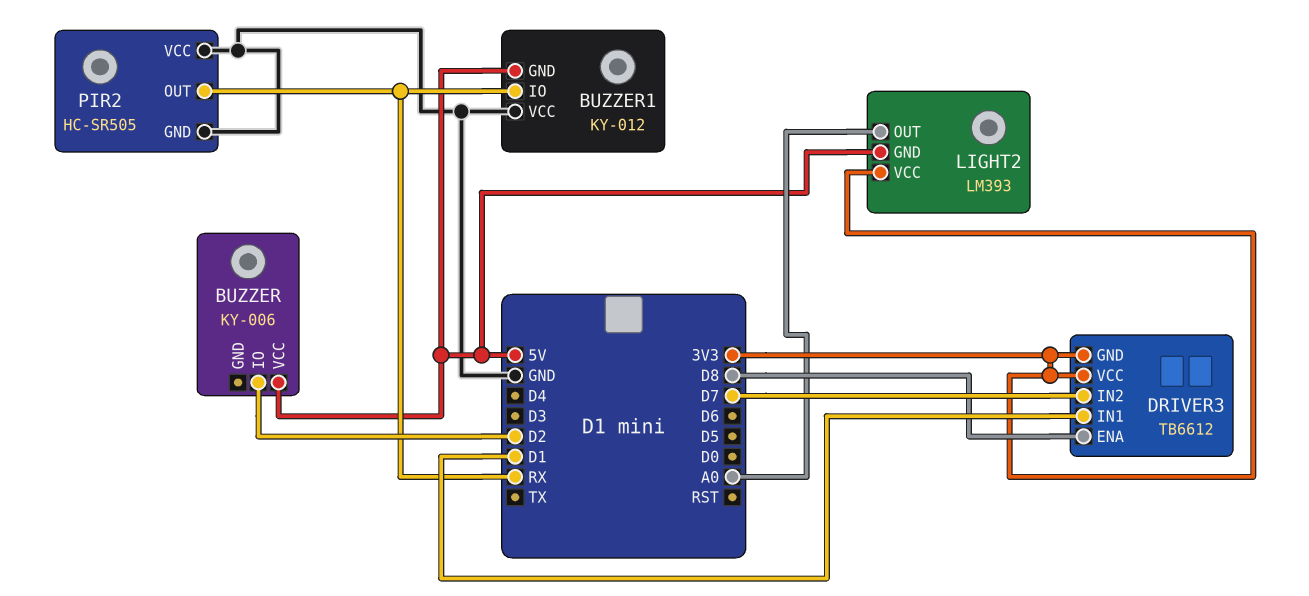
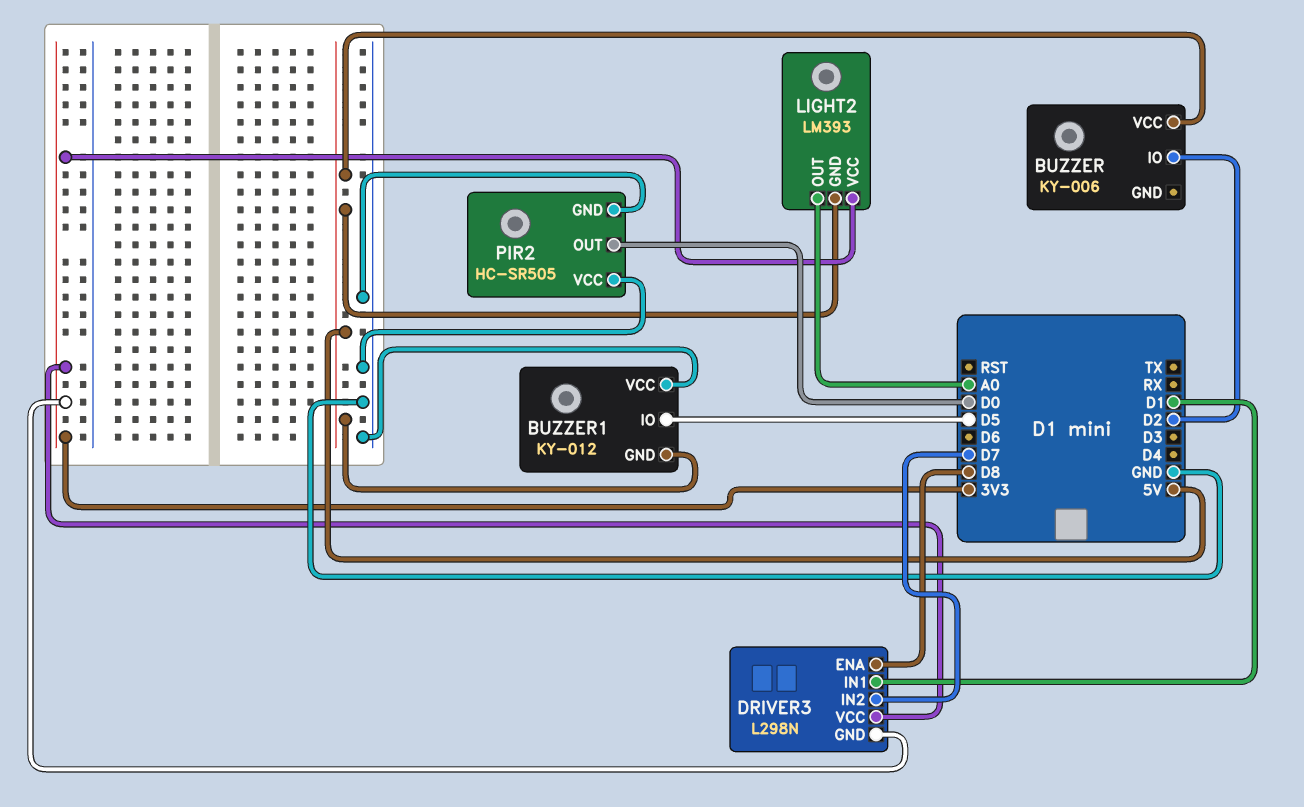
BUZZER1 pin IO: RX -> D5
DRIVER3: TB6612 -> L298N
PIR2 pin OUT: RX -> D0

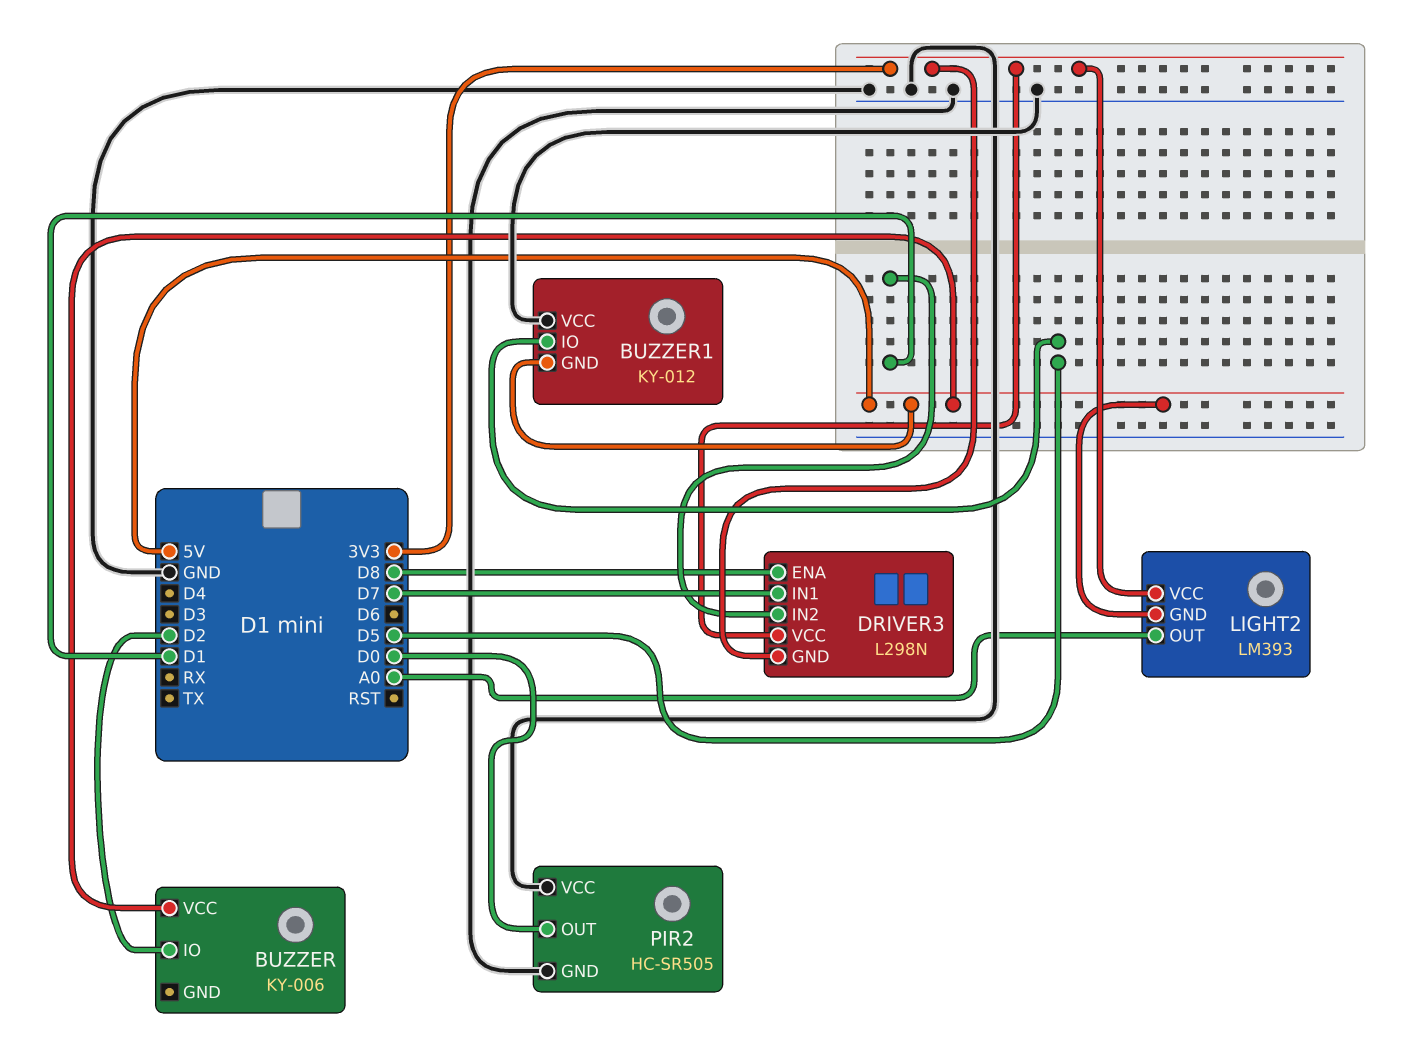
DRIVER3 pin IN1: D1 -> D7
DRIVER3 pin IN2: D7 -> D1

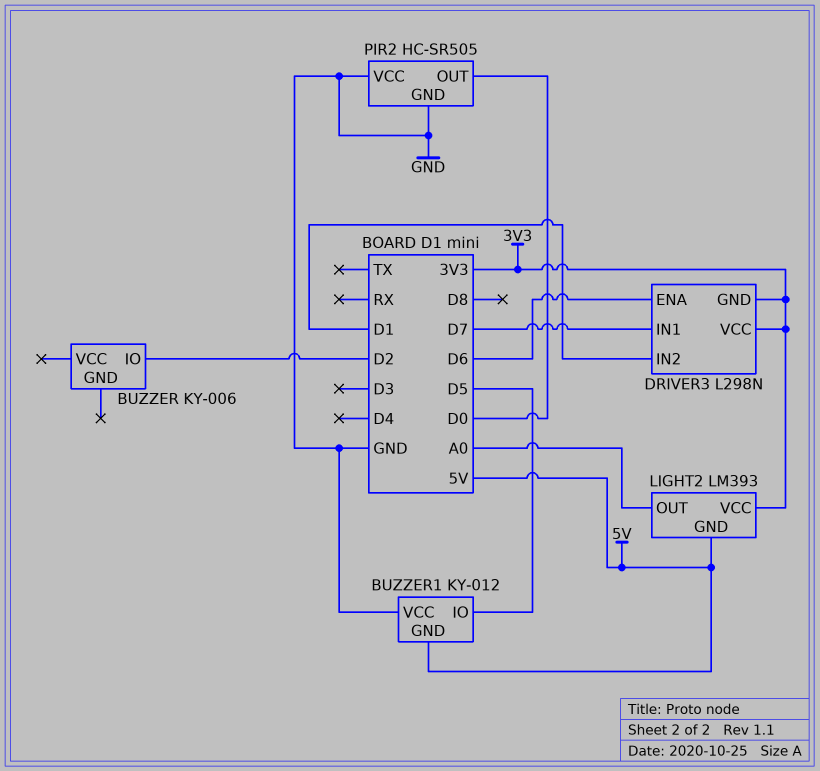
BUZZER pin VCC: 5V -> none
DRIVER3 pin ENA: D8 -> D6

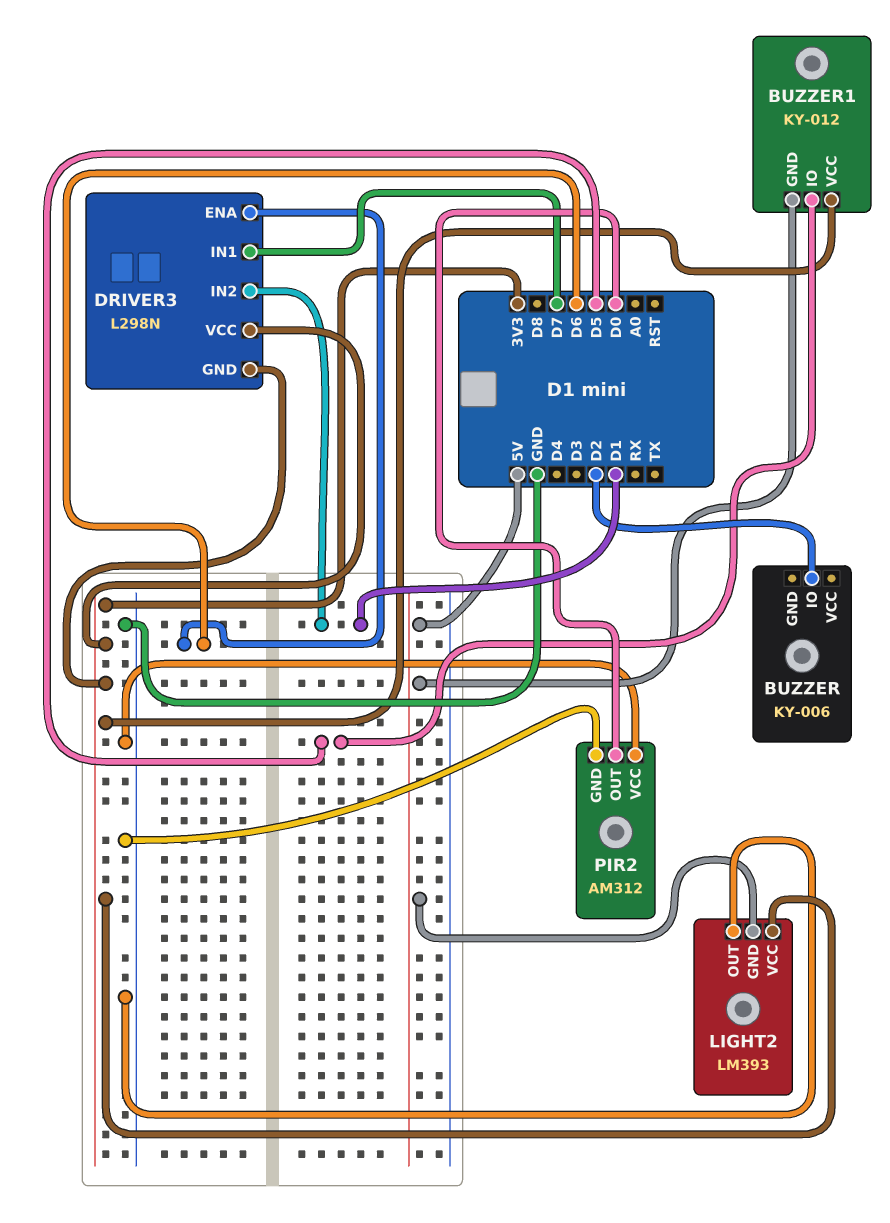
BUZZER1 pin VCC: GND -> 3V3
LIGHT2 pin OUT: A0 -> GND
PIR2: HC-SR505 -> AM312

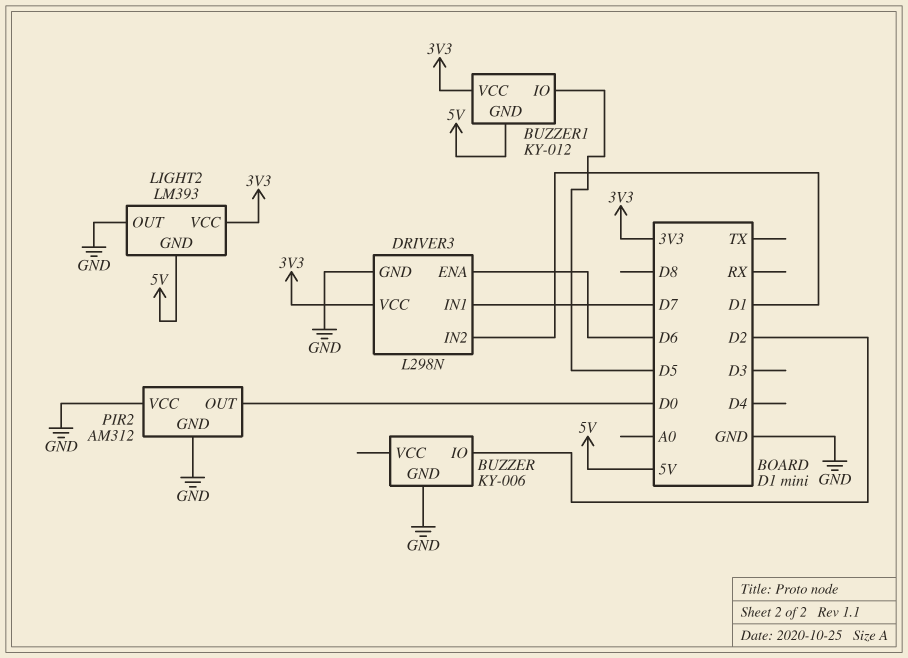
BUZZER pin GND: none -> GND
DRIVER3 pin GND: 3V3 -> GND

